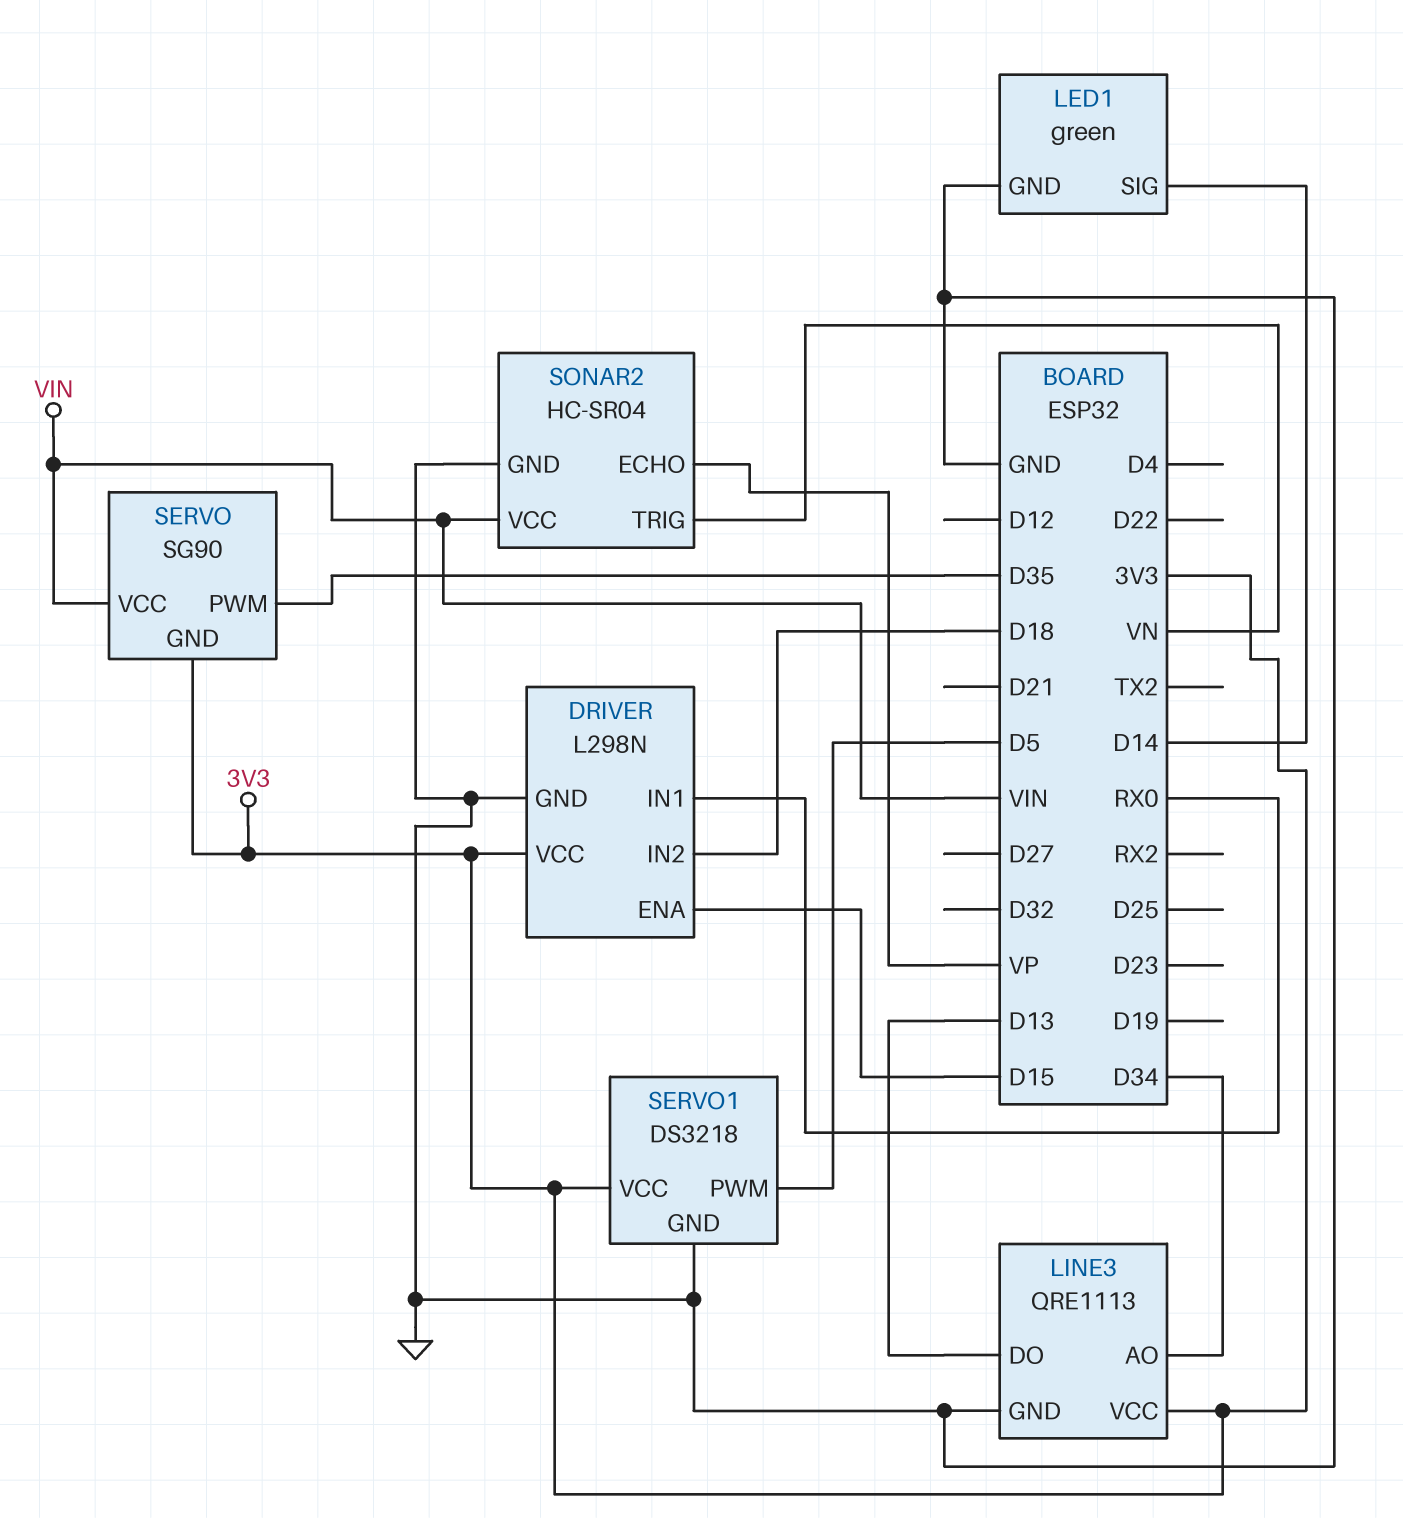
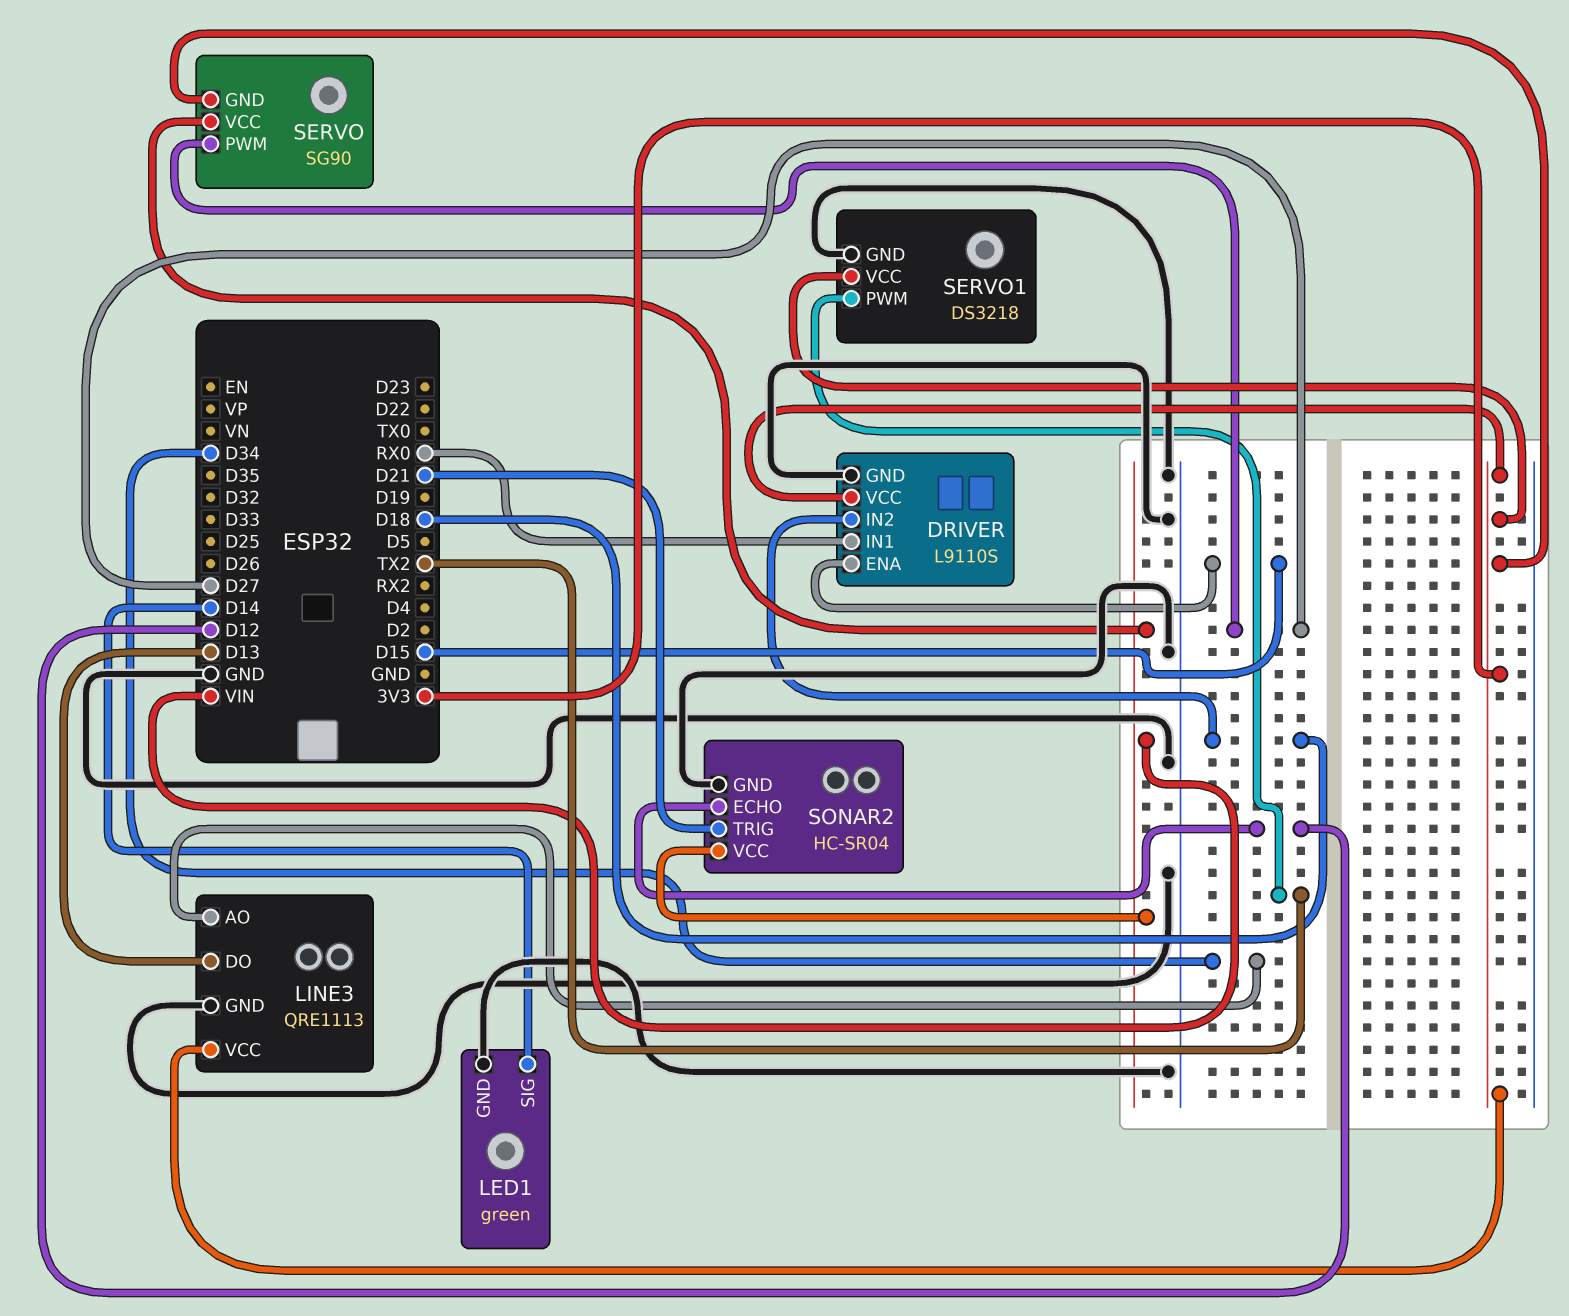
DRIVER: L298N -> L9110S
SERVO pin PWM: D35 -> D27
SERVO1 pin PWM: D5 -> TX2
SONAR2 pin ECHO: VP -> D12
SONAR2 pin TRIG: VN -> D21

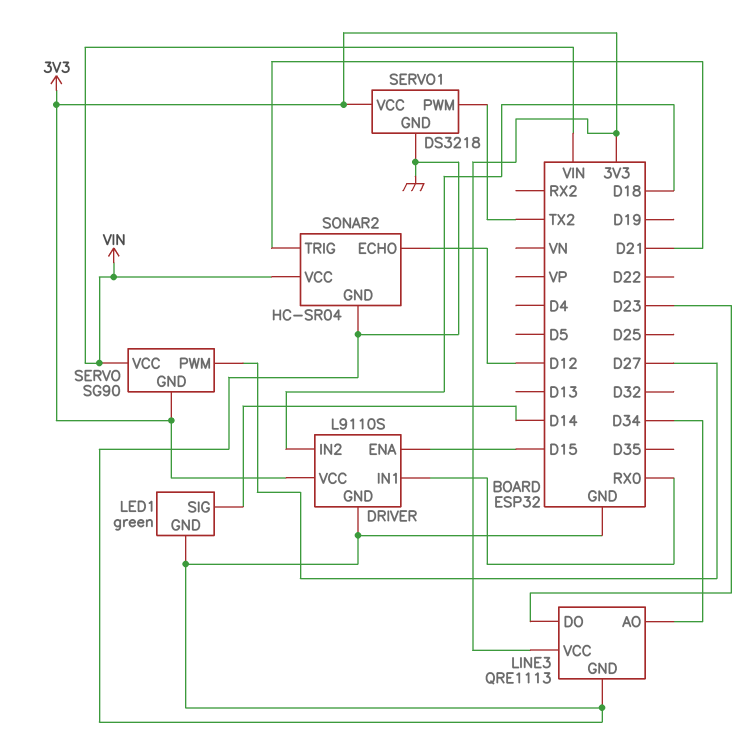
LINE3 pin DO: D13 -> D23

